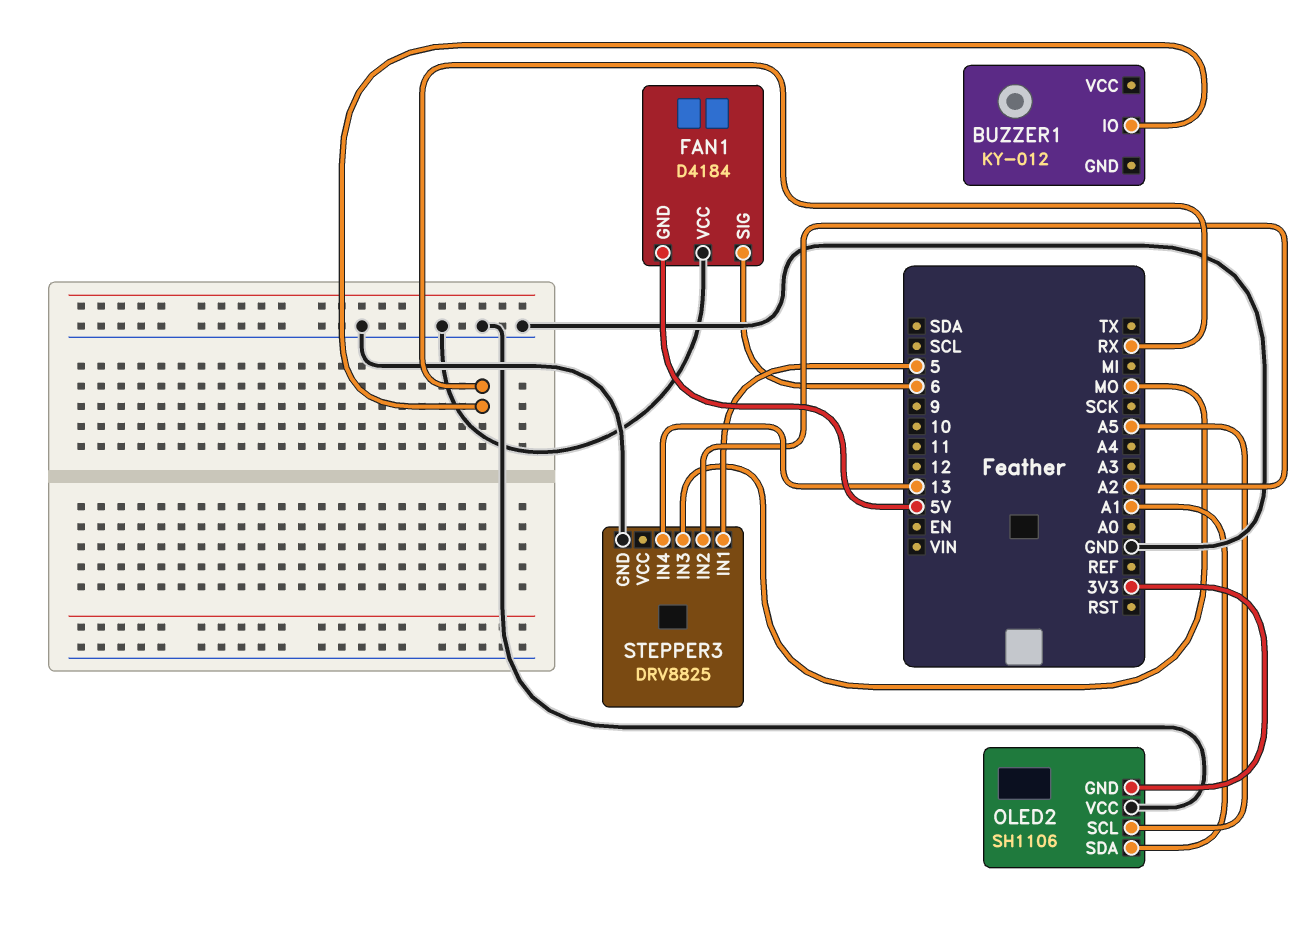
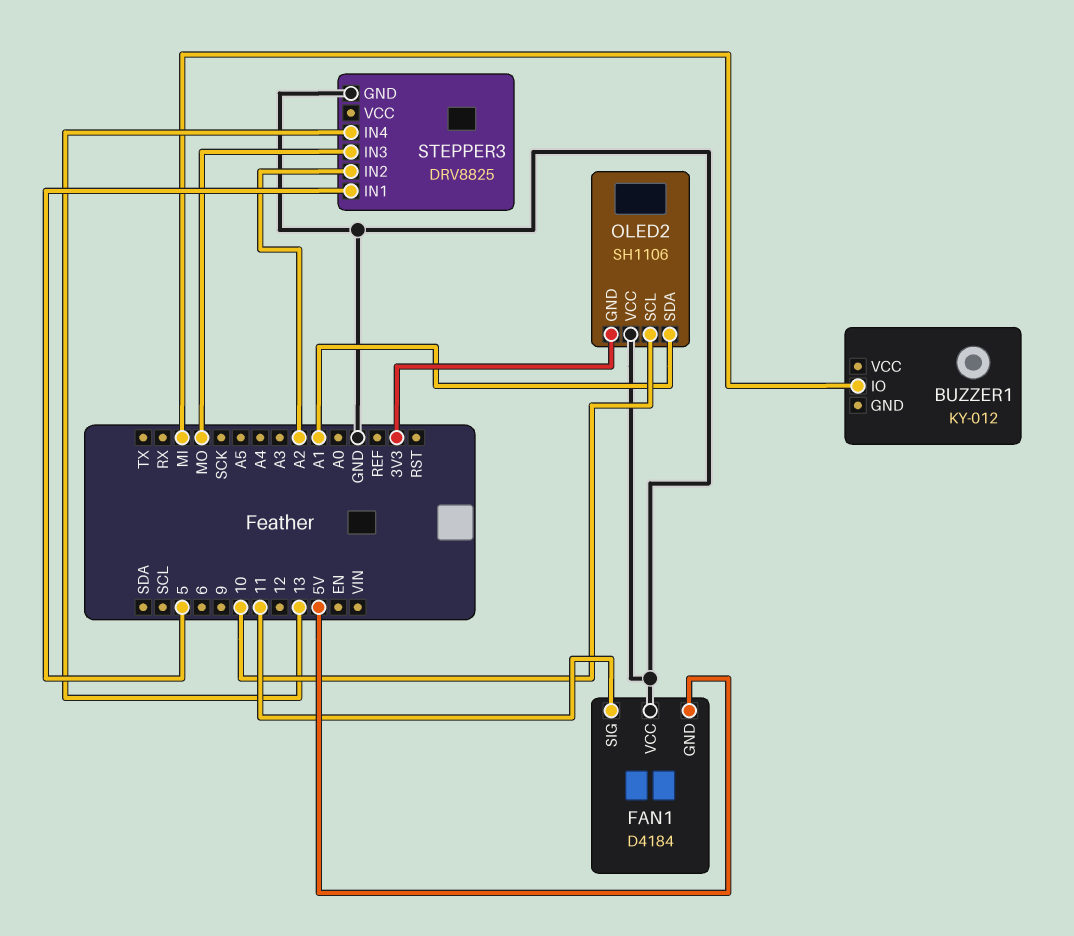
BUZZER1 pin IO: RX -> MI
FAN1 pin SIG: 6 -> 11
OLED2 pin SCL: A5 -> 10

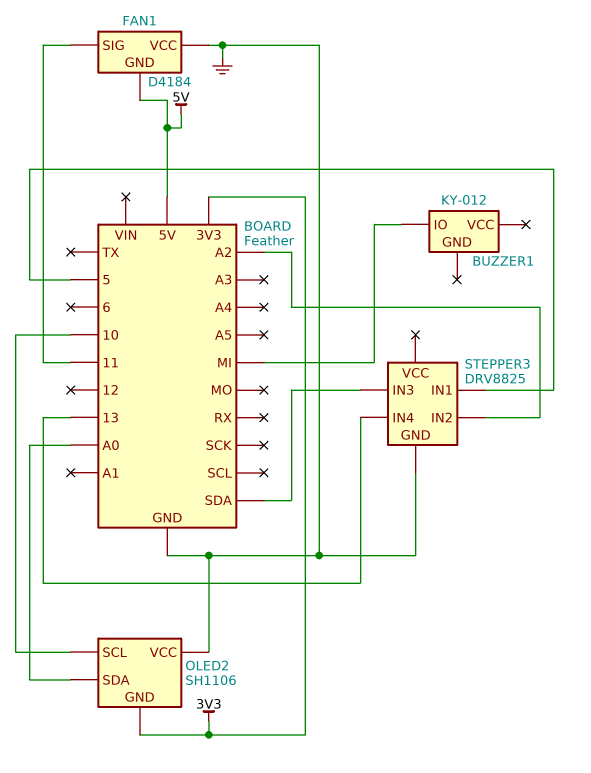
OLED2 pin SDA: A1 -> A0
STEPPER3 pin IN3: MO -> SDA

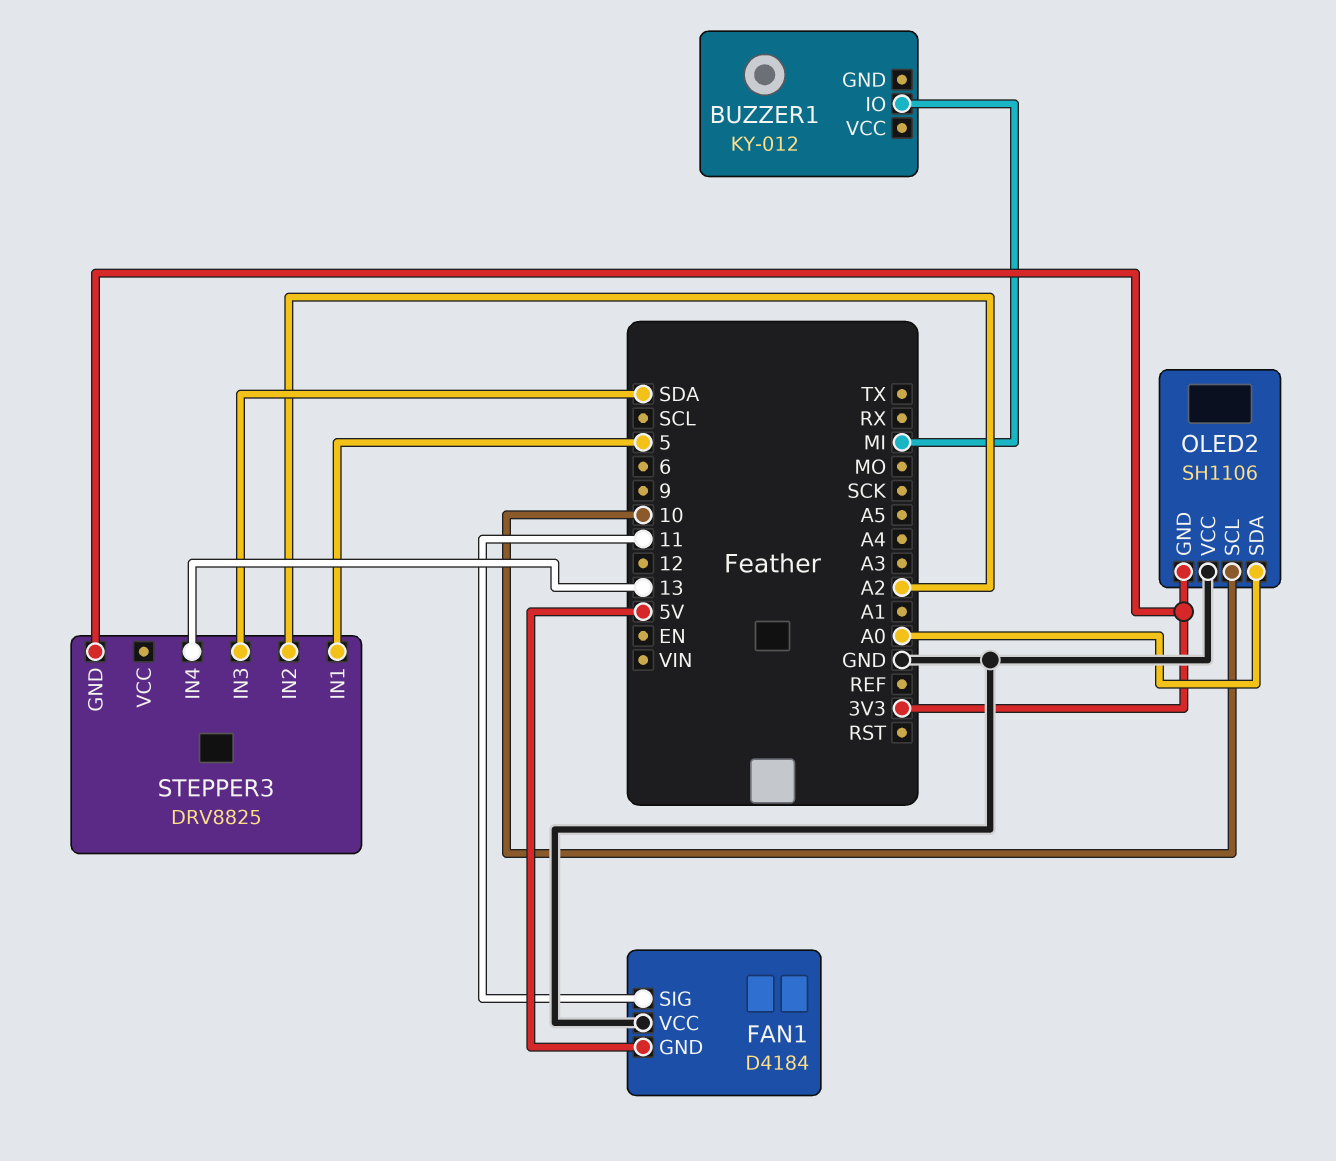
STEPPER3 pin GND: GND -> 3V3

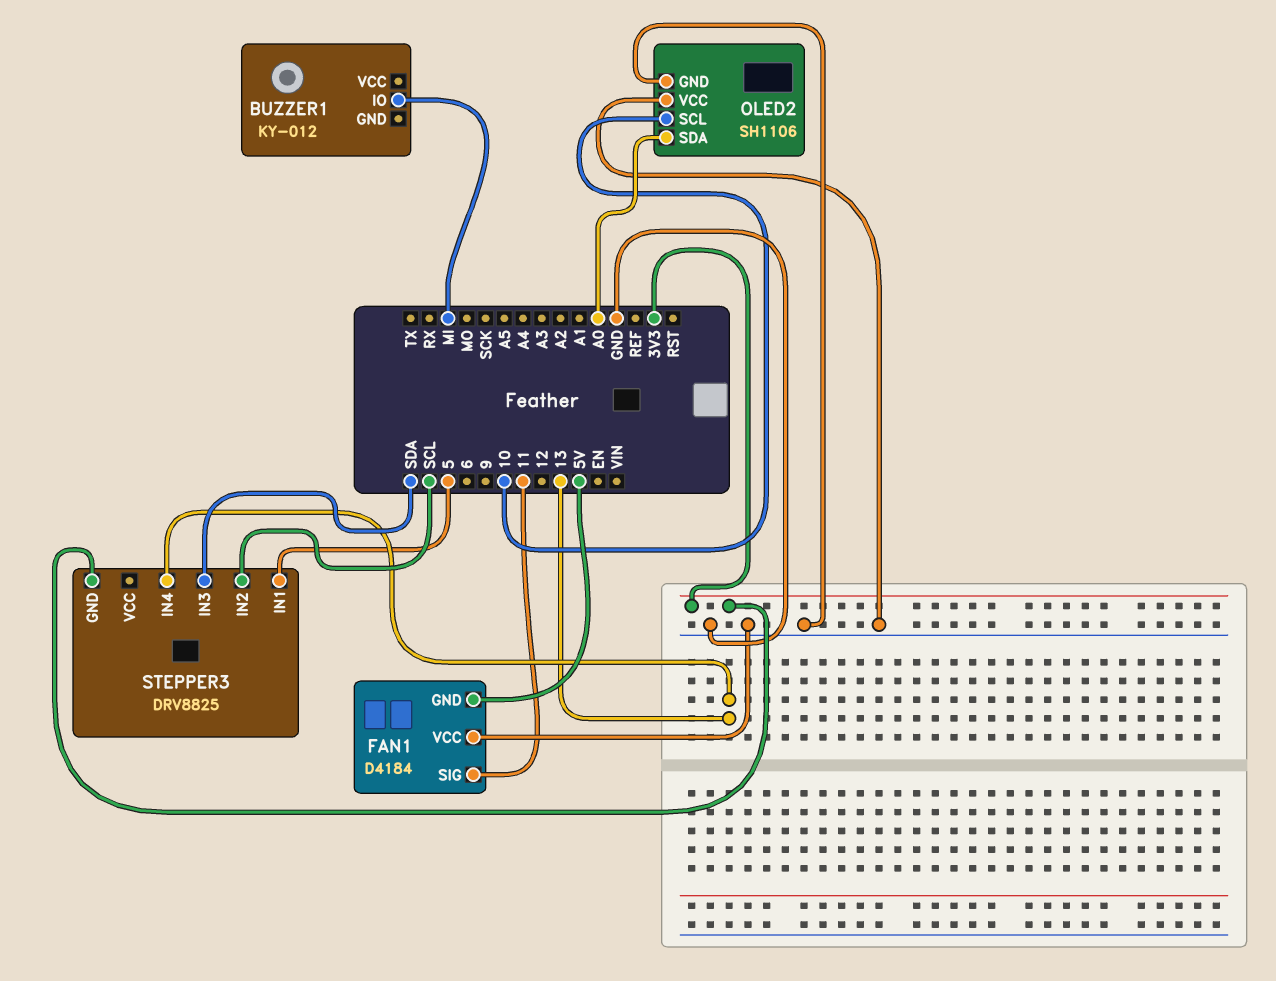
OLED2 pin GND: 3V3 -> GND
STEPPER3 pin IN2: A2 -> SCL

